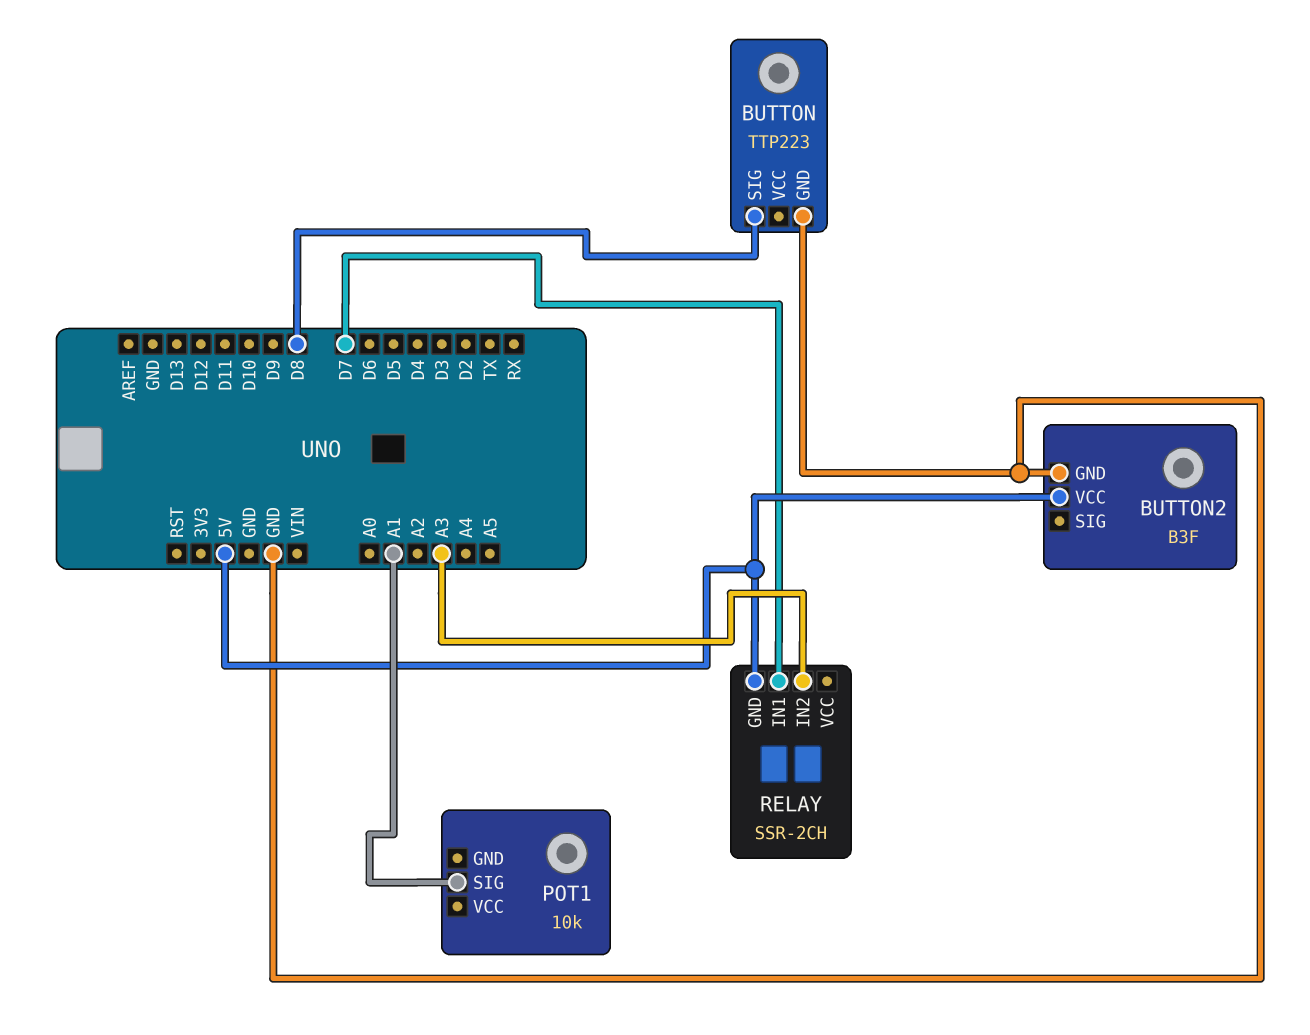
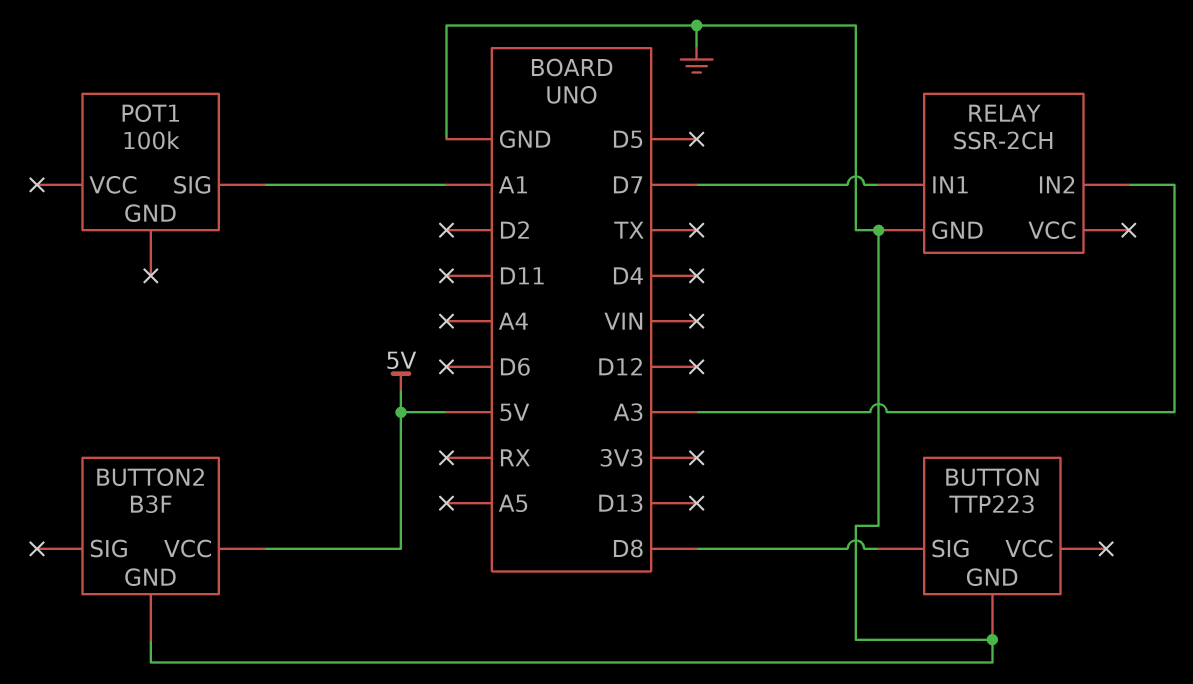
POT1: 10k -> 100k
RELAY pin GND: 5V -> GND

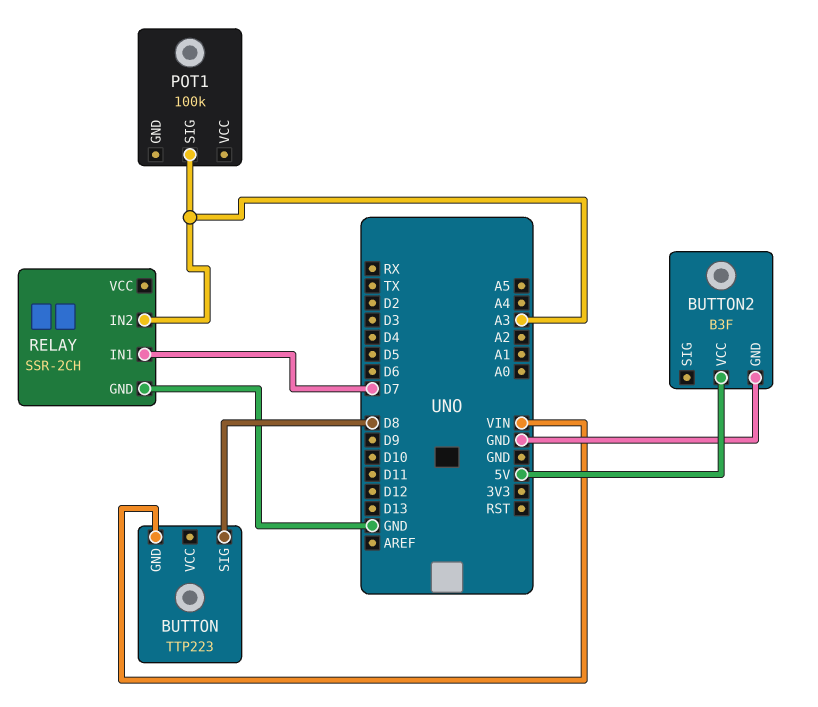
BUTTON pin GND: GND -> VIN
POT1 pin SIG: A1 -> A3

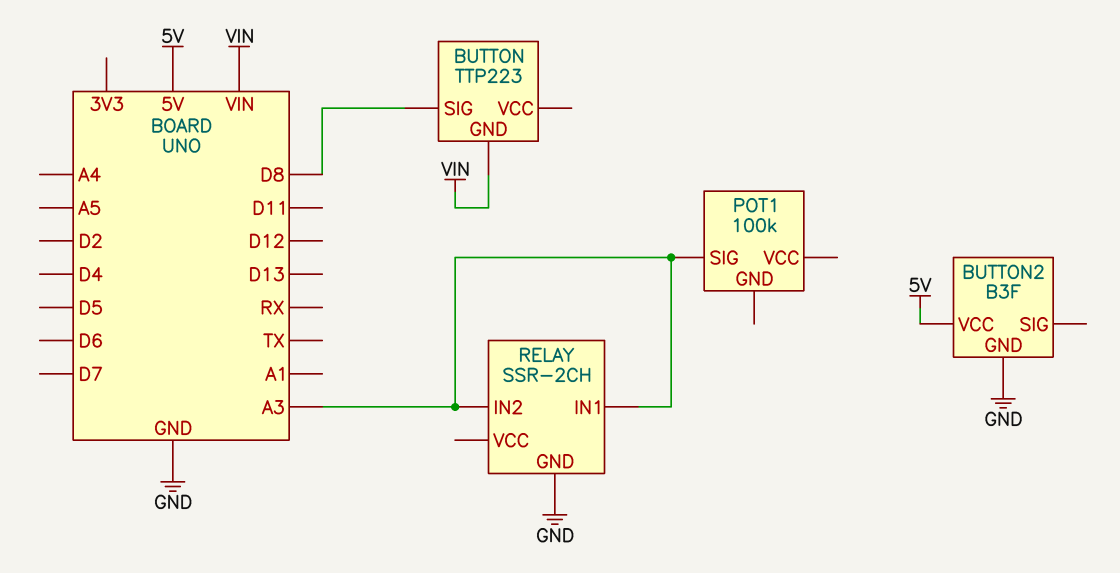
RELAY pin IN1: D7 -> A3

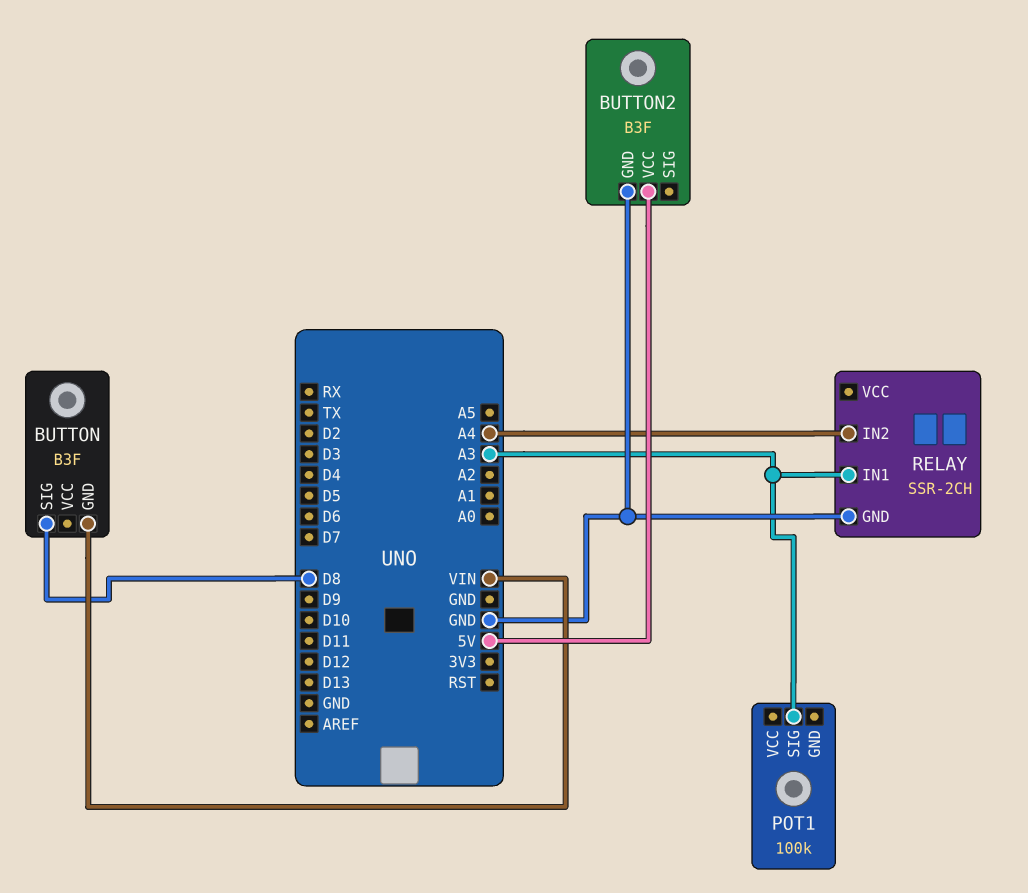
BUTTON: TTP223 -> B3F
RELAY pin IN2: A3 -> A4

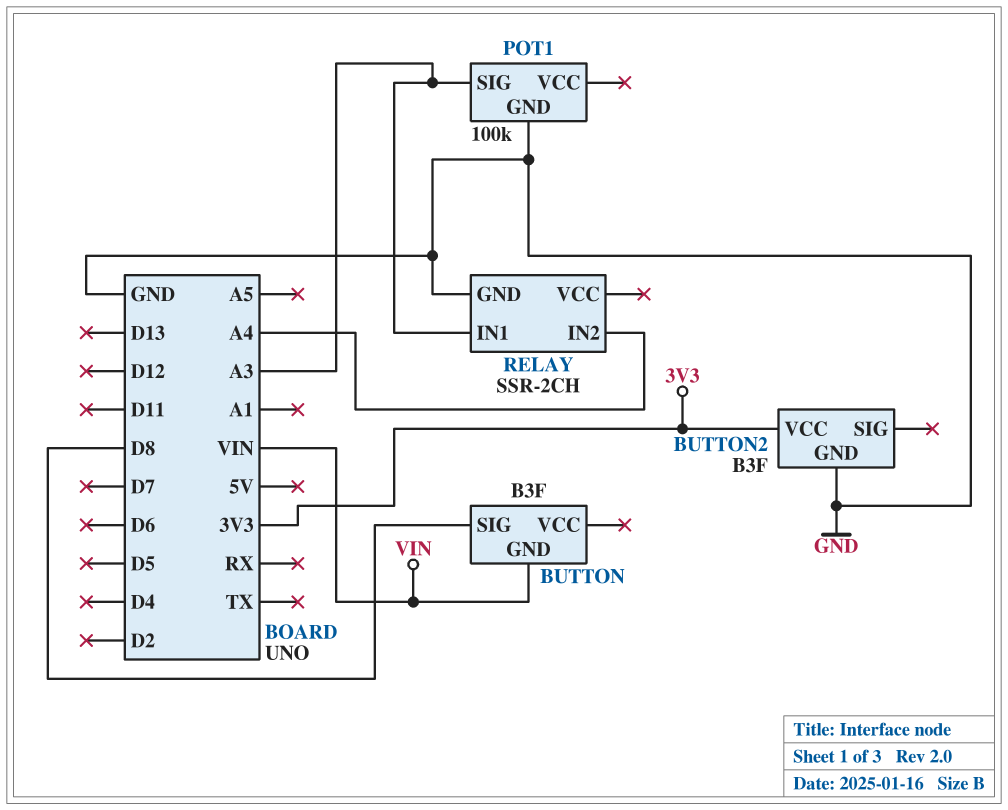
BUTTON2 pin VCC: 5V -> 3V3
POT1 pin GND: none -> GND

